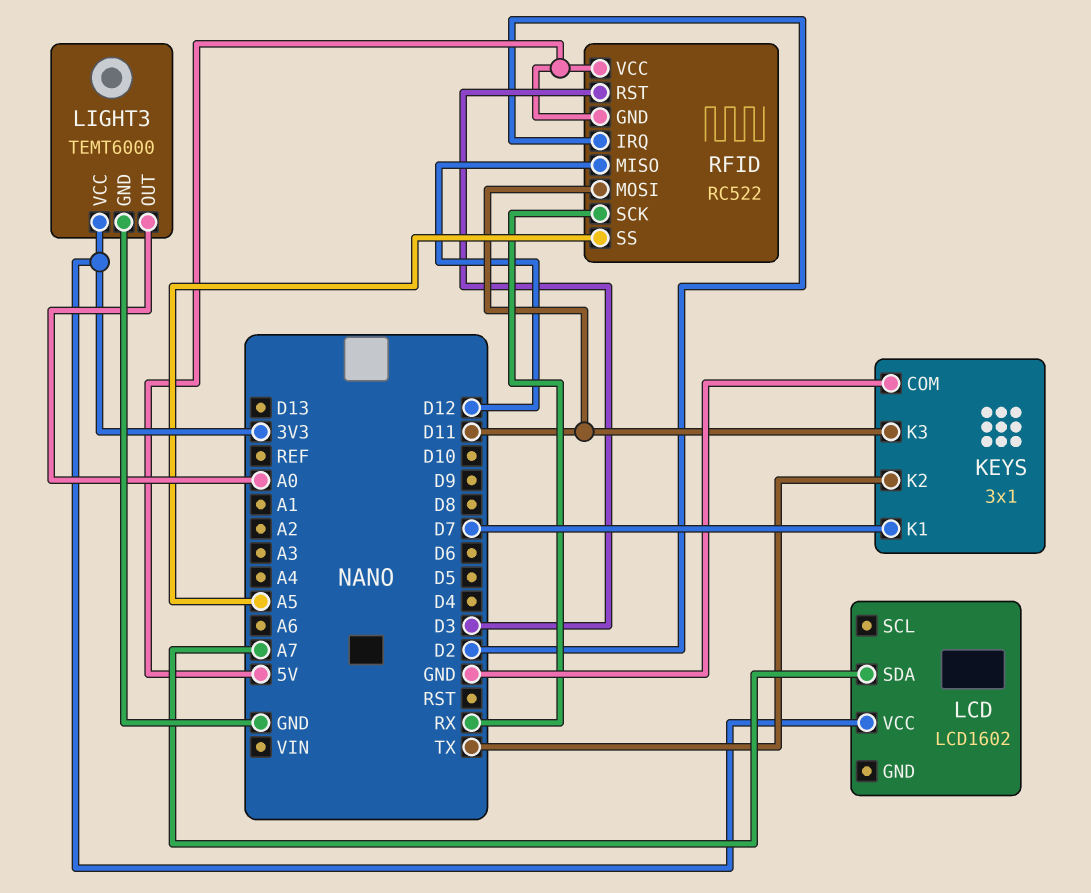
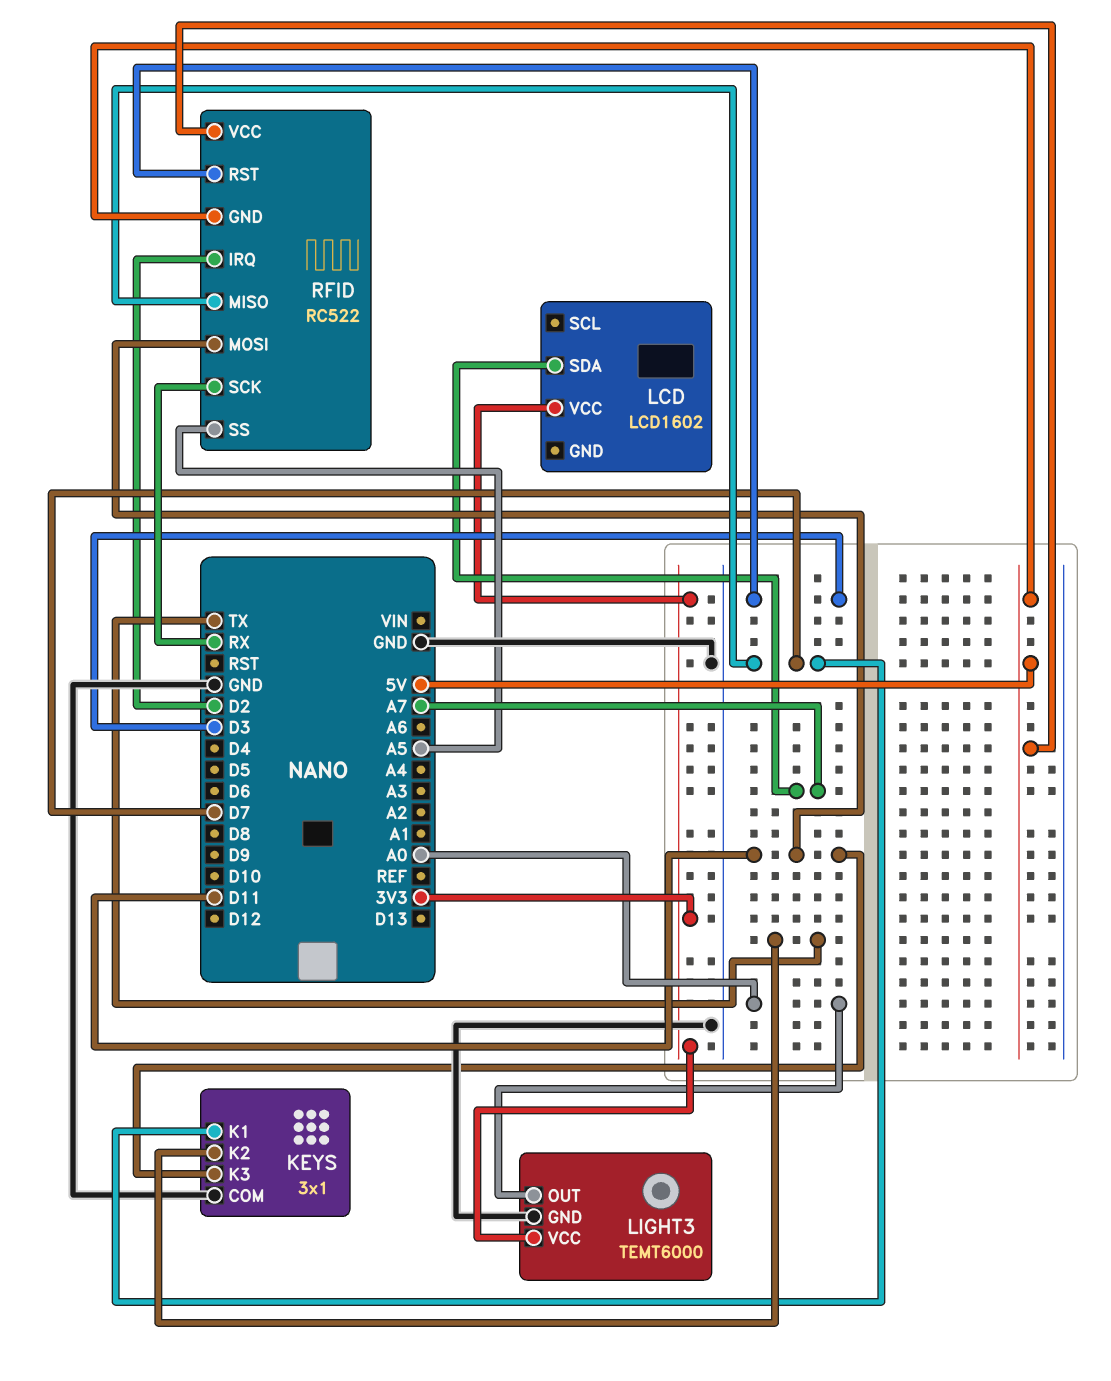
RFID pin MISO: D12 -> D7

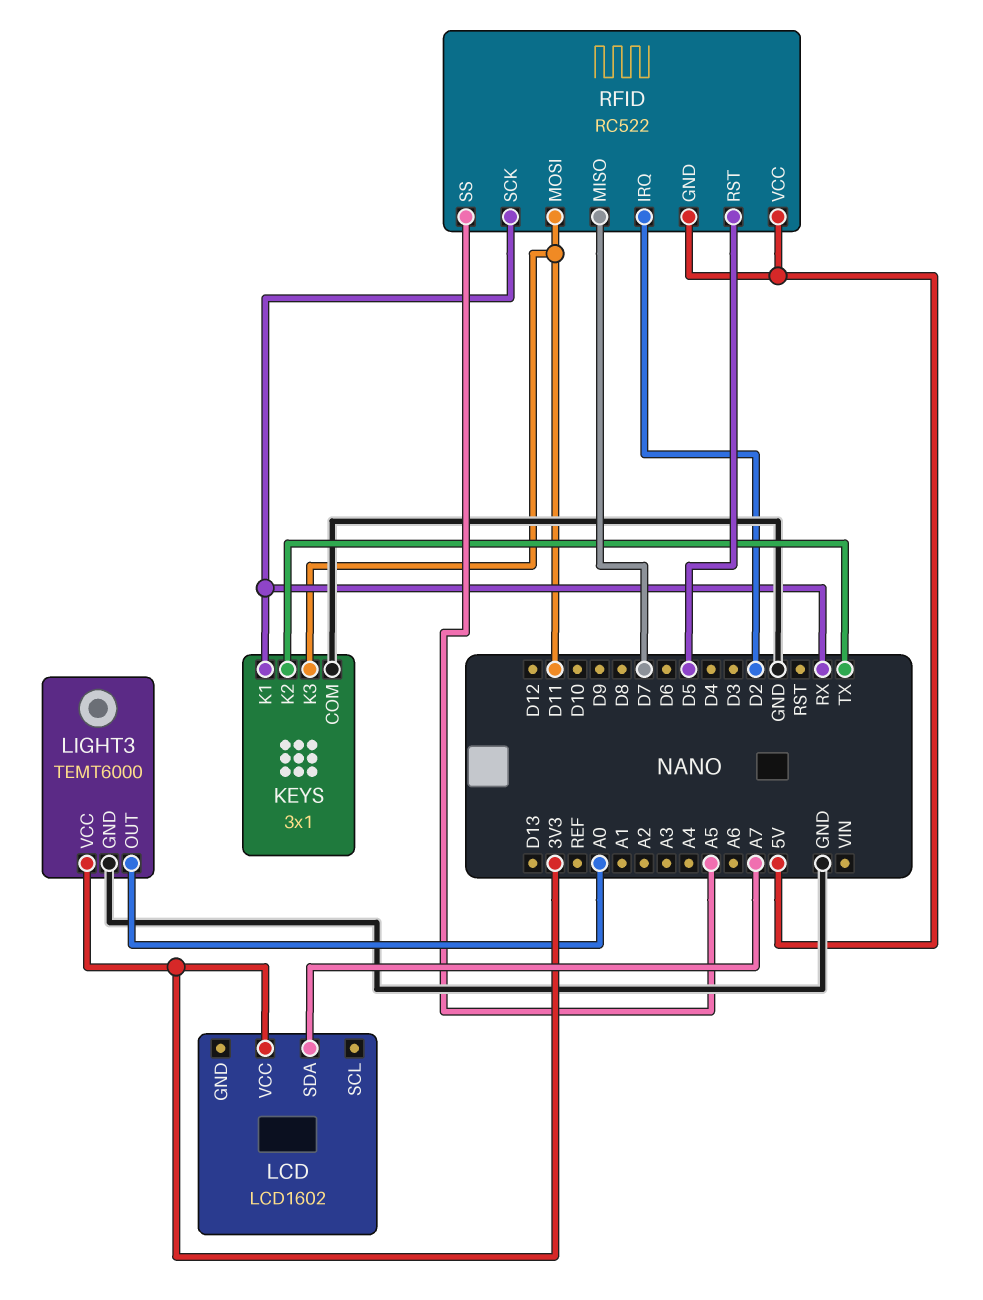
KEYS pin K1: D7 -> RX
RFID pin RST: D3 -> D5

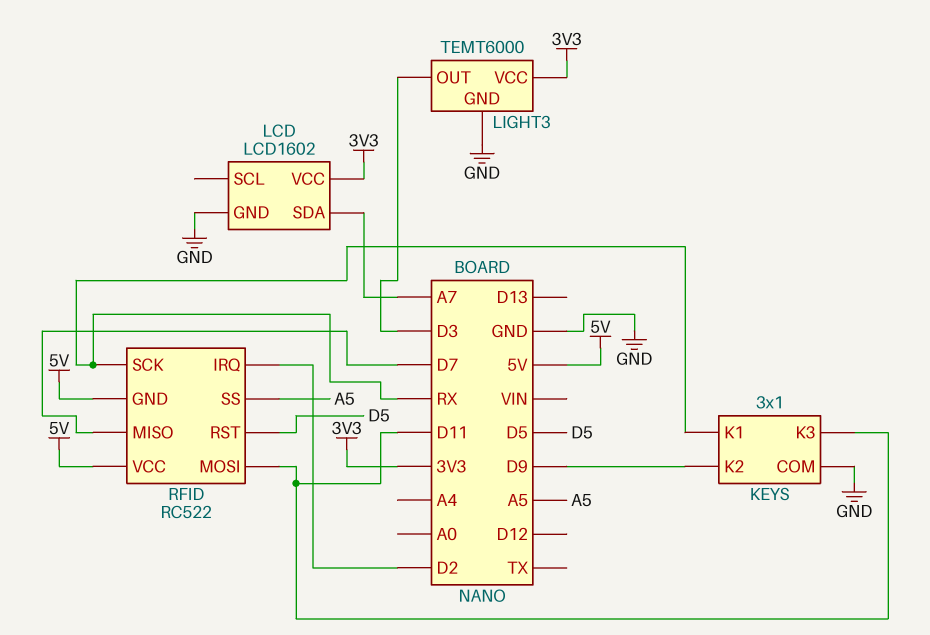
KEYS pin K2: TX -> D9
LCD pin GND: none -> GND
LIGHT3 pin OUT: A0 -> D3

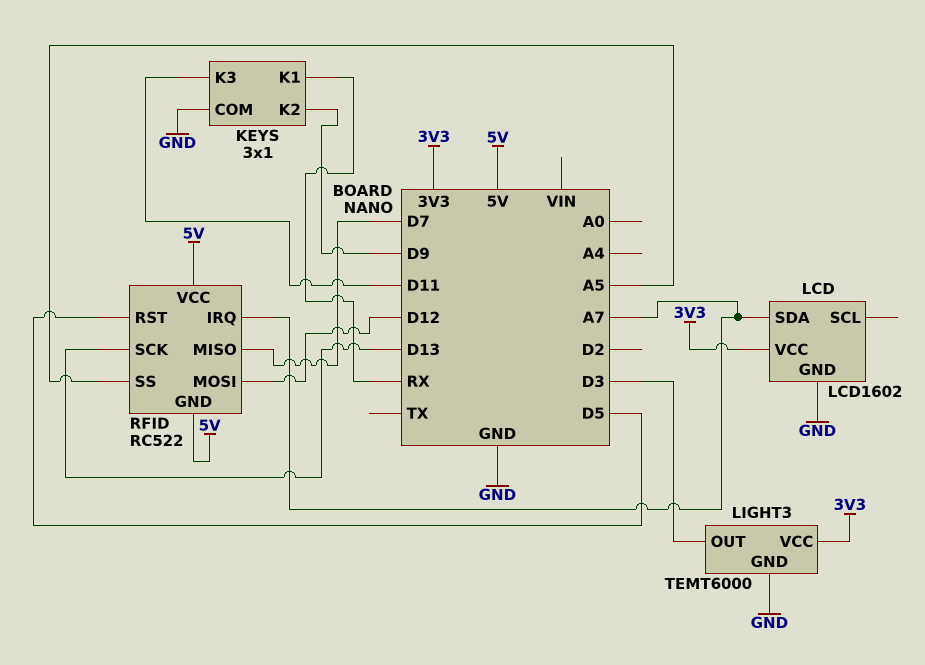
RFID pin IRQ: D2 -> A7
RFID pin MOSI: D11 -> D12
RFID pin SCK: RX -> D13

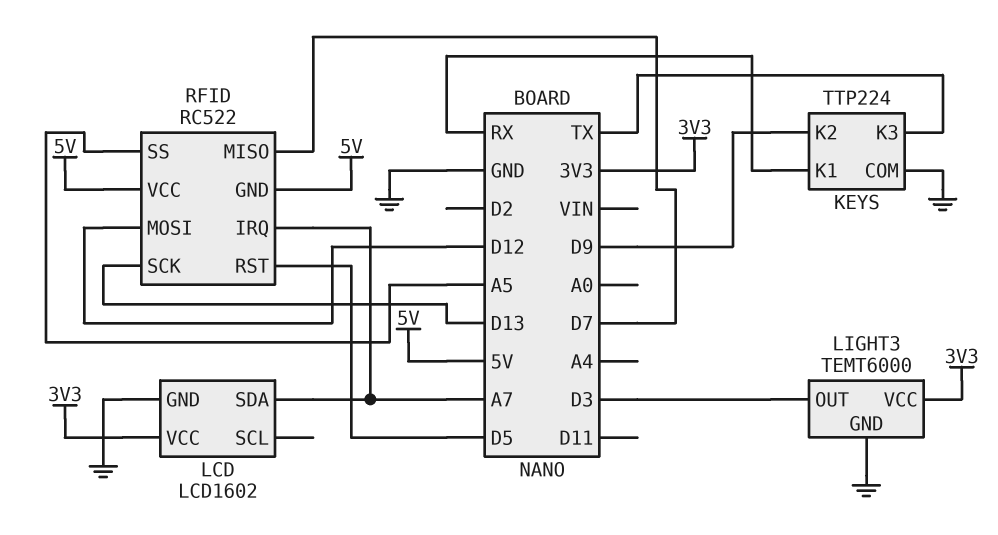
KEYS: 3x1 -> TTP224
KEYS pin K3: D11 -> TX

